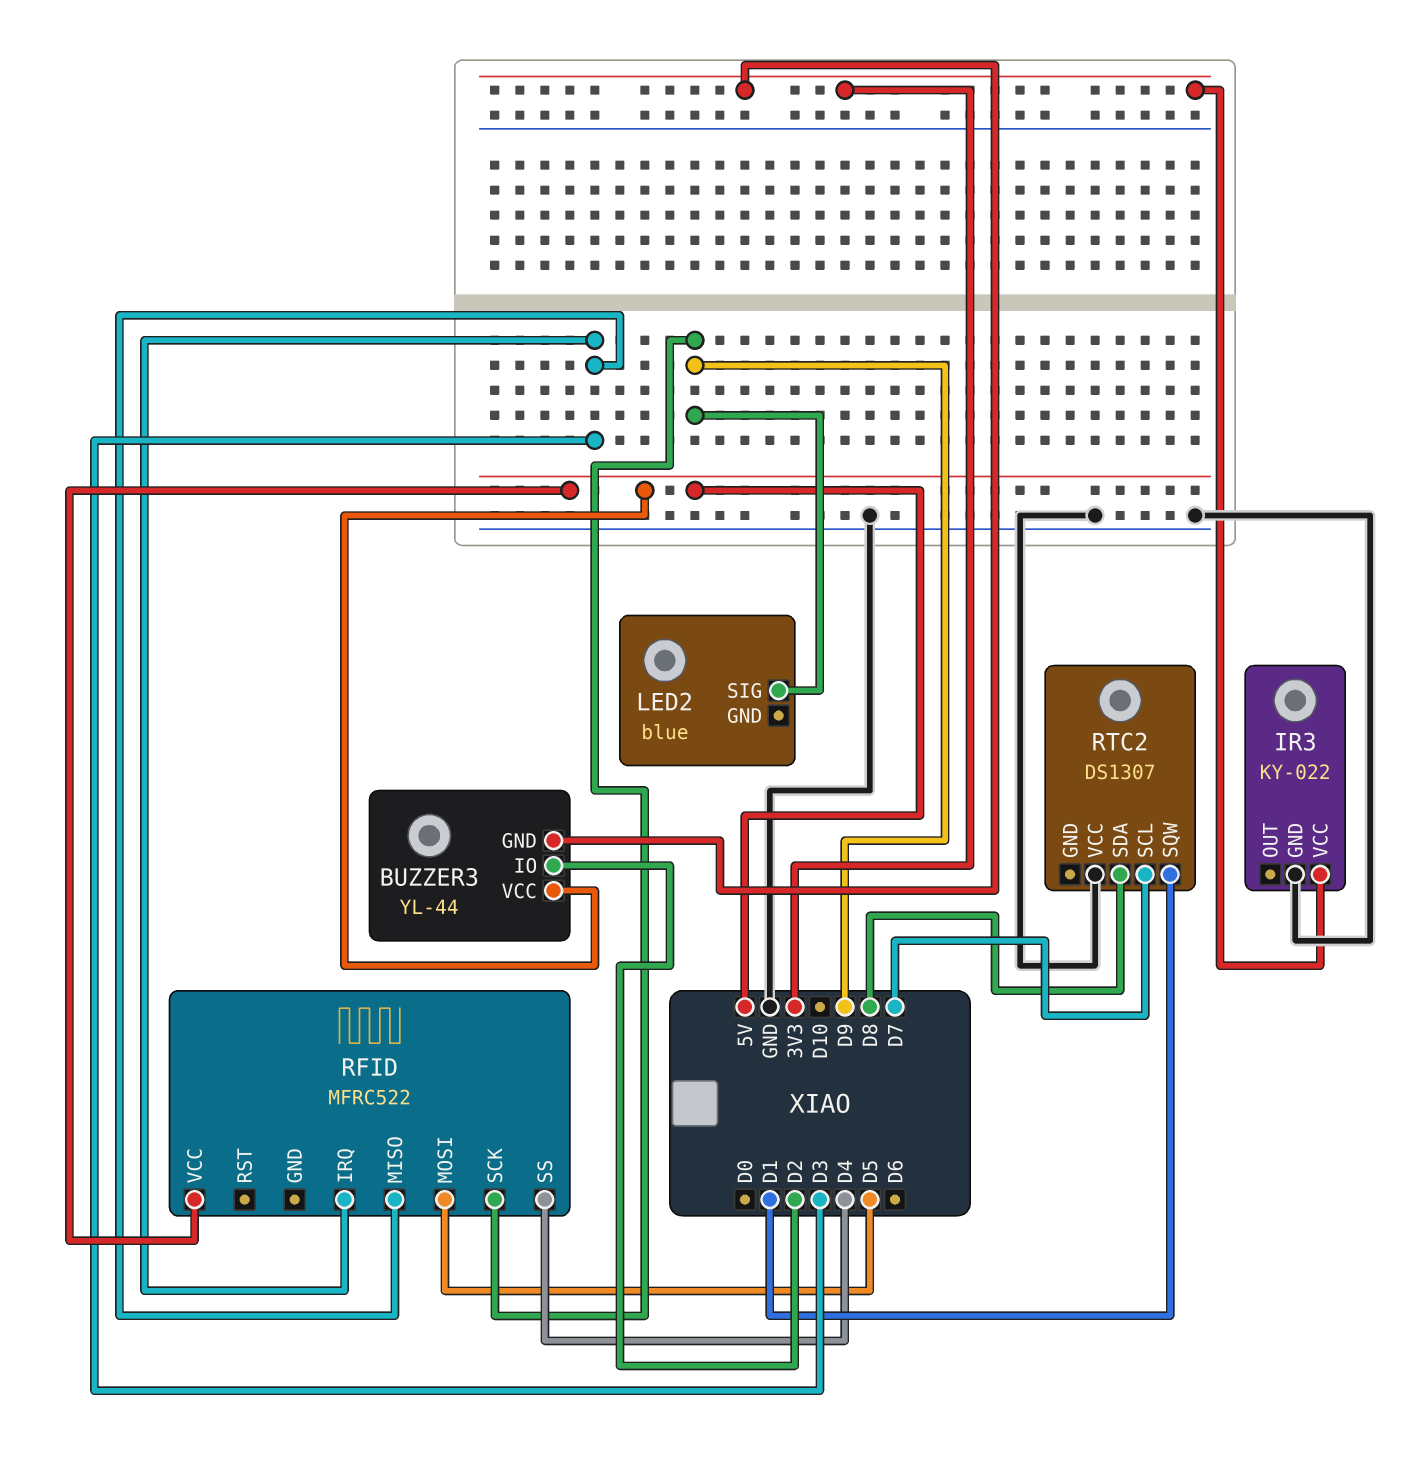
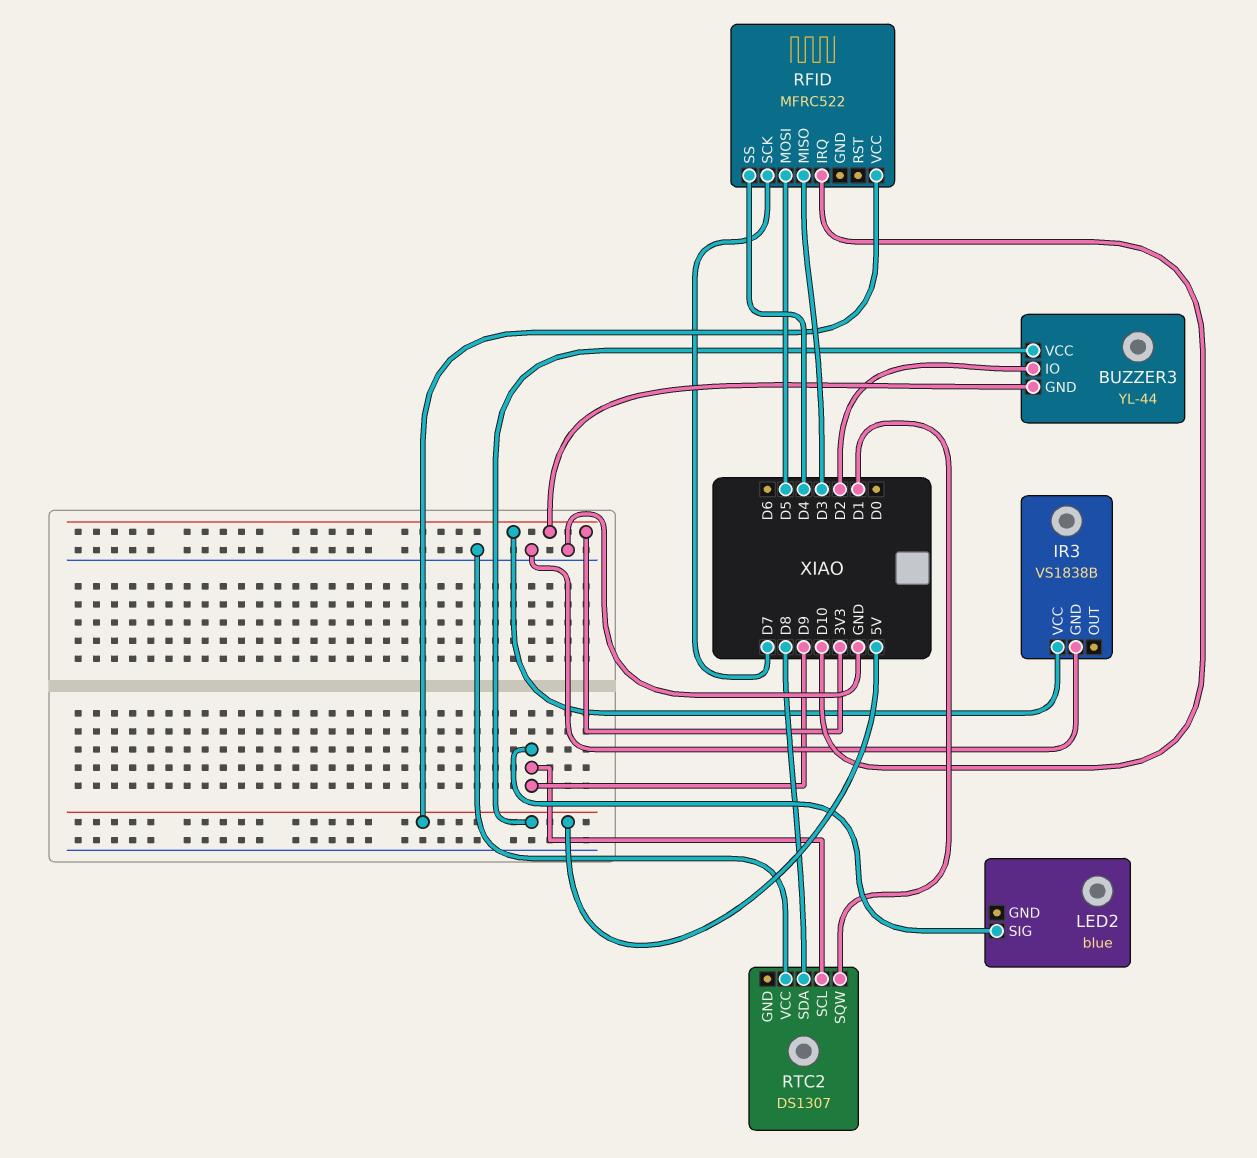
IR3: KY-022 -> VS1838B
RFID pin IRQ: D3 -> D10
RFID pin SCK: D9 -> D7
RTC2 pin SCL: D7 -> D9

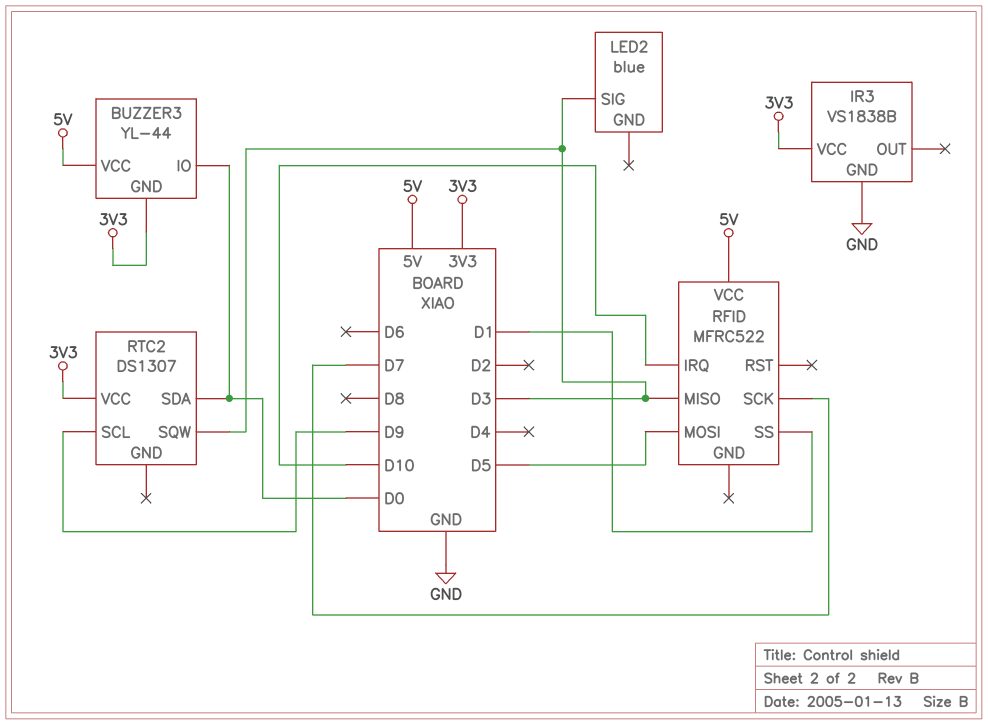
BUZZER3 pin IO: D2 -> D0
LED2 pin SIG: D9 -> D3
RFID pin SS: D4 -> D1
RTC2 pin SDA: D8 -> D0
RTC2 pin SQW: D1 -> D3
RTC2 pin VCC: GND -> 3V3

